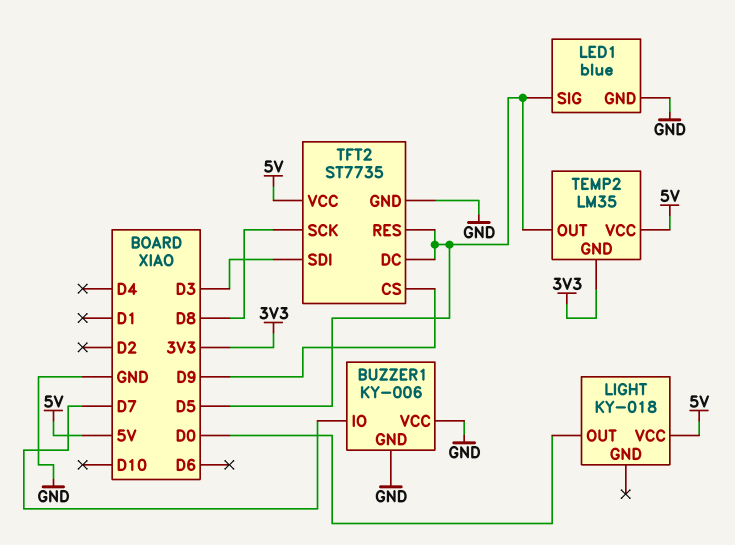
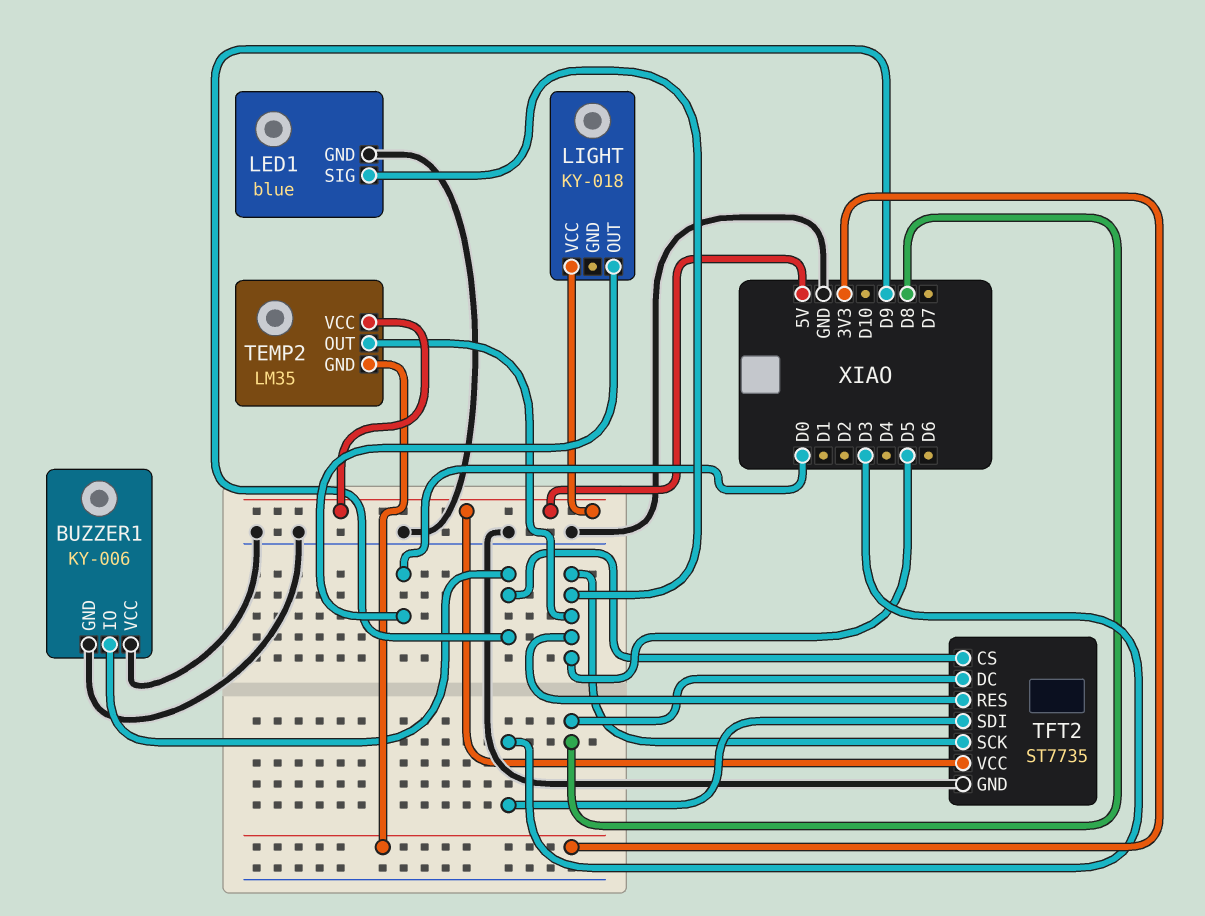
BUZZER1 pin IO: D7 -> D9
TFT2 pin DC: D5 -> D8
TFT2 pin SCK: D8 -> D5

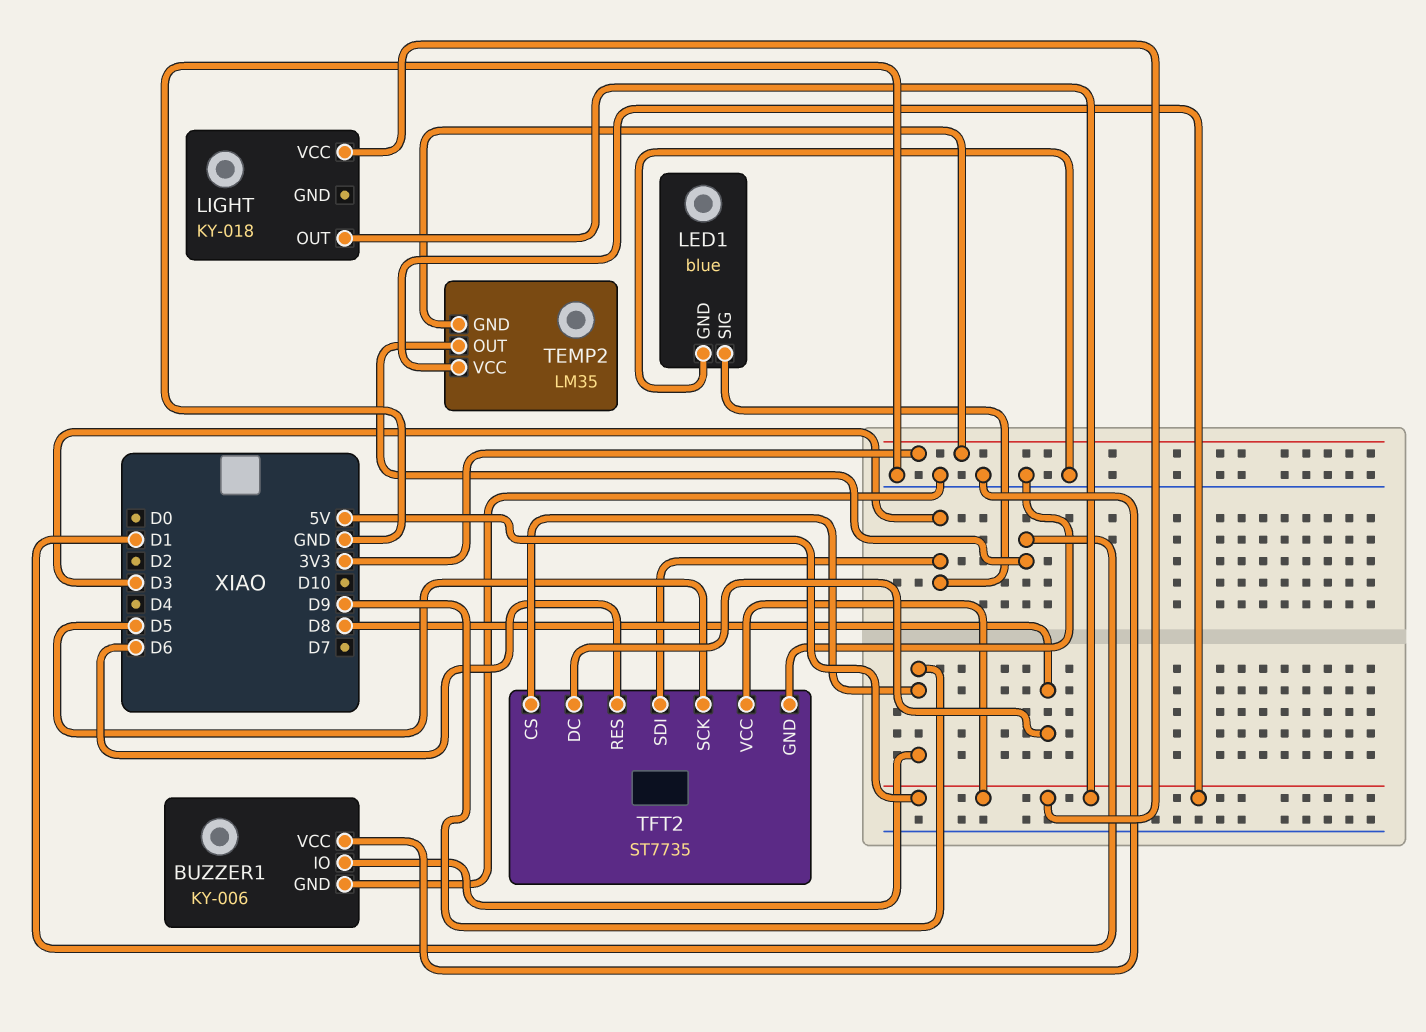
LED1 pin SIG: D5 -> D3
LIGHT pin OUT: D0 -> 5V
TEMP2 pin OUT: D5 -> D1
TFT2 pin RES: D5 -> D6

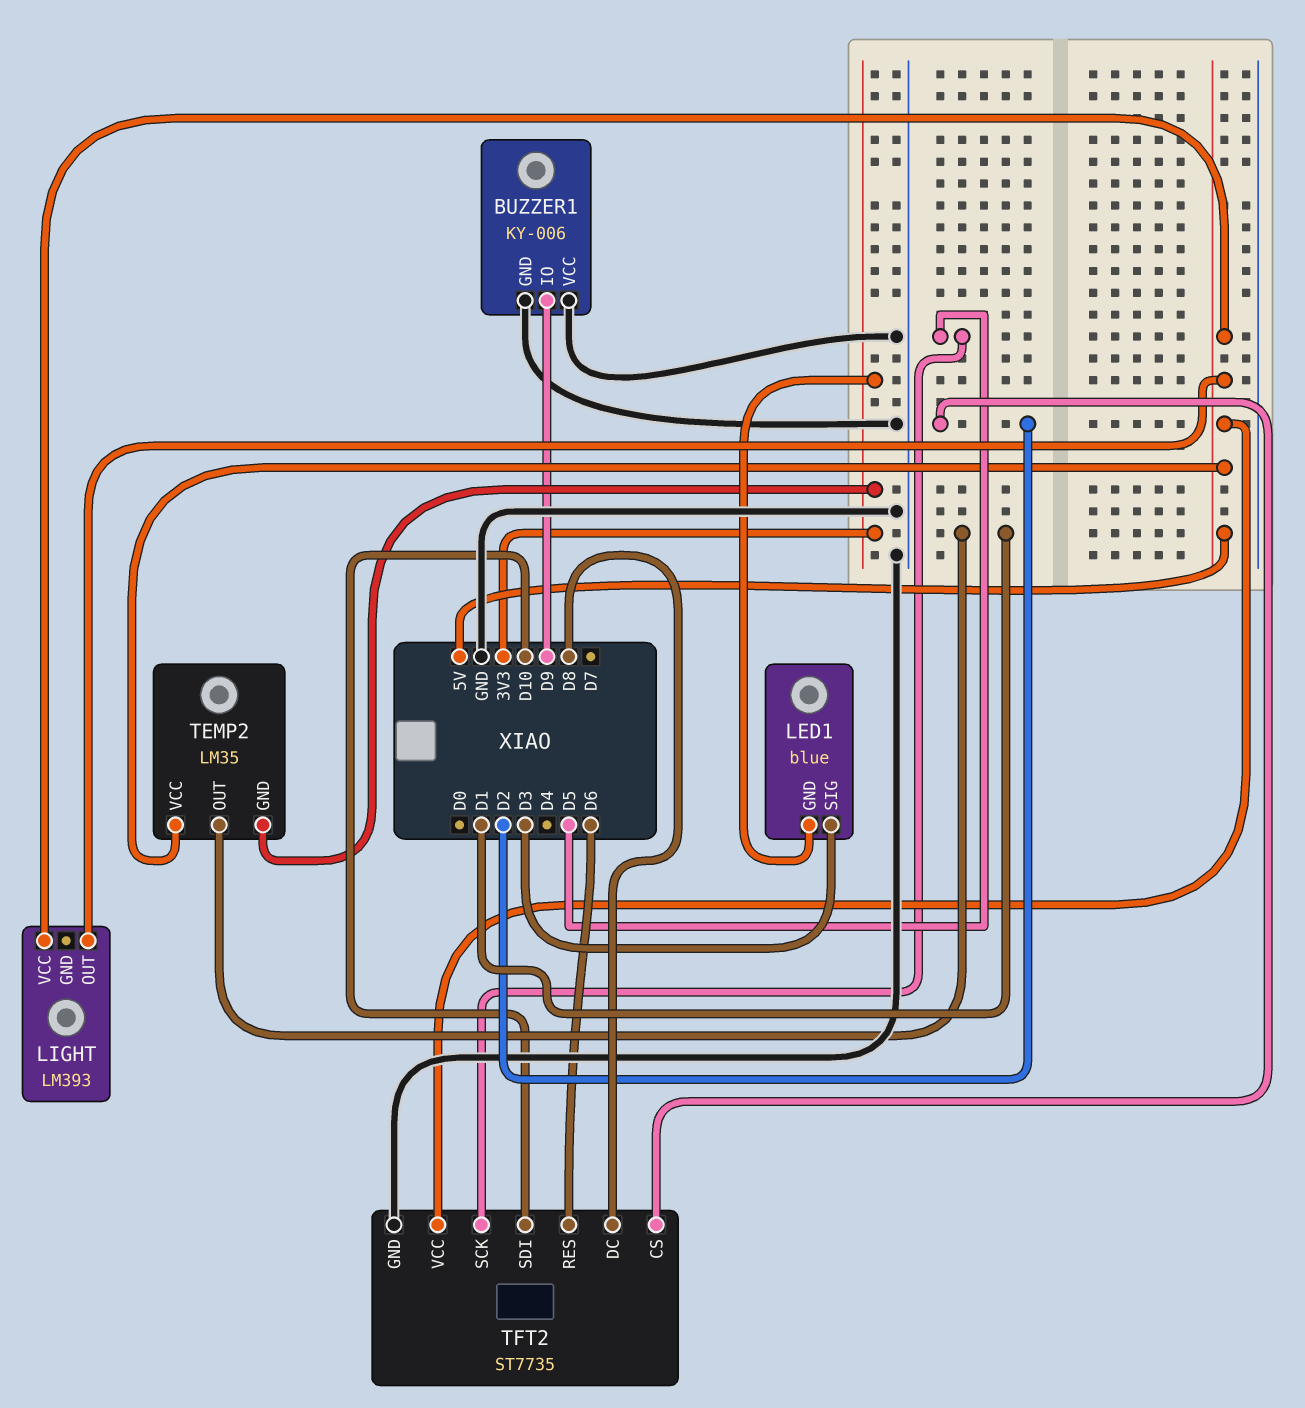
LED1 pin GND: GND -> 3V3
LIGHT: KY-018 -> LM393
TFT2 pin CS: D9 -> D2
TFT2 pin SDI: D3 -> D10

